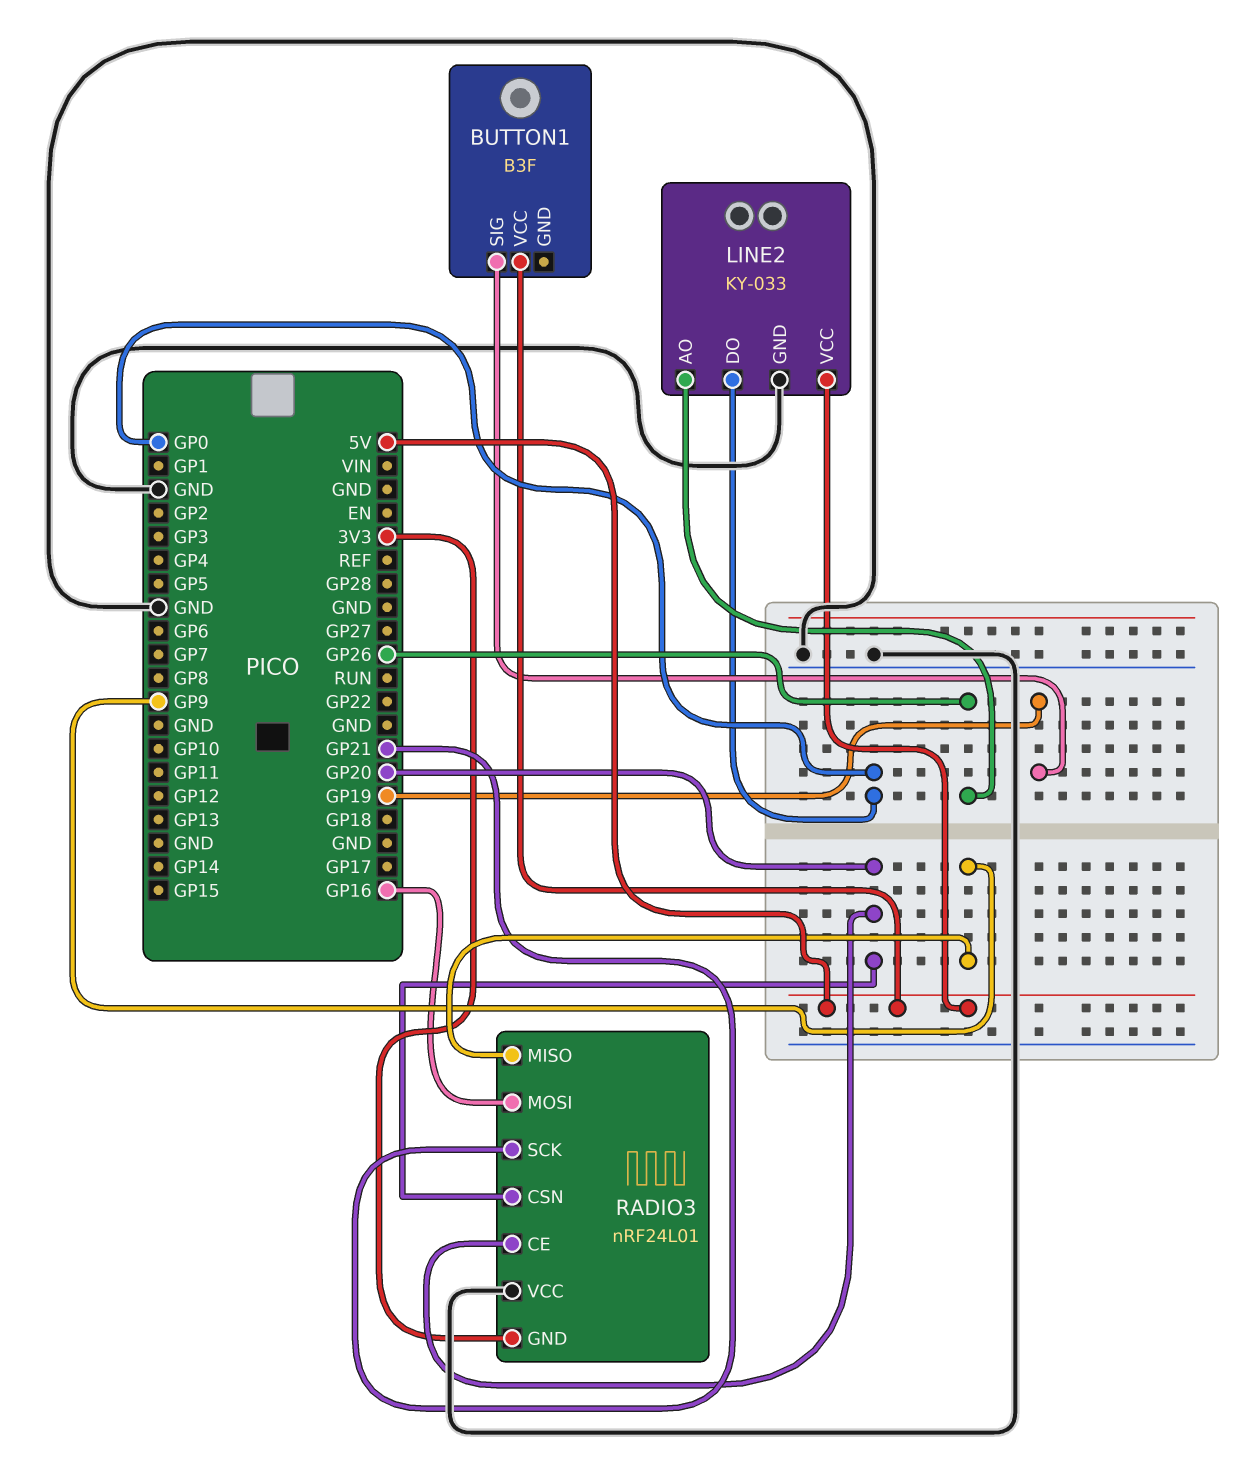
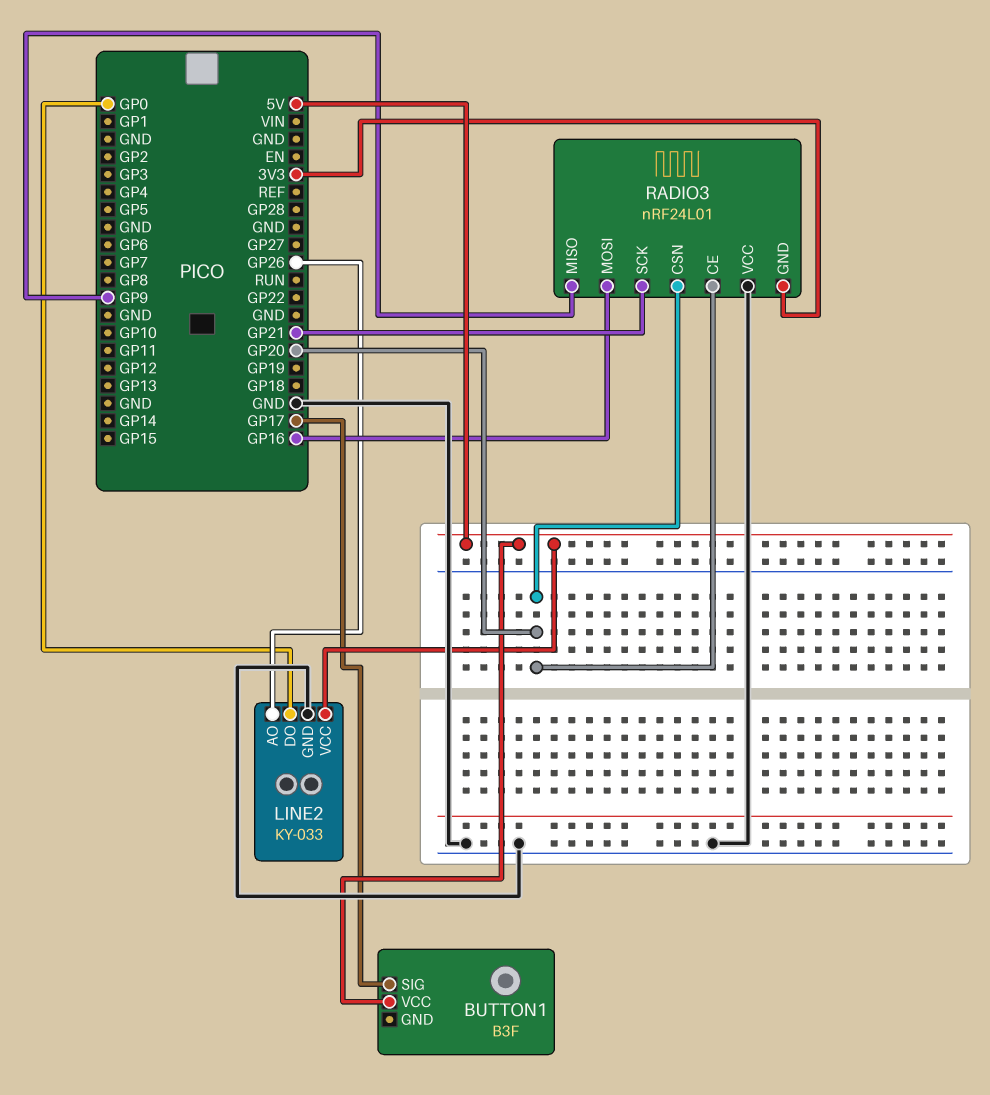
BUTTON1 pin SIG: GP19 -> GP17

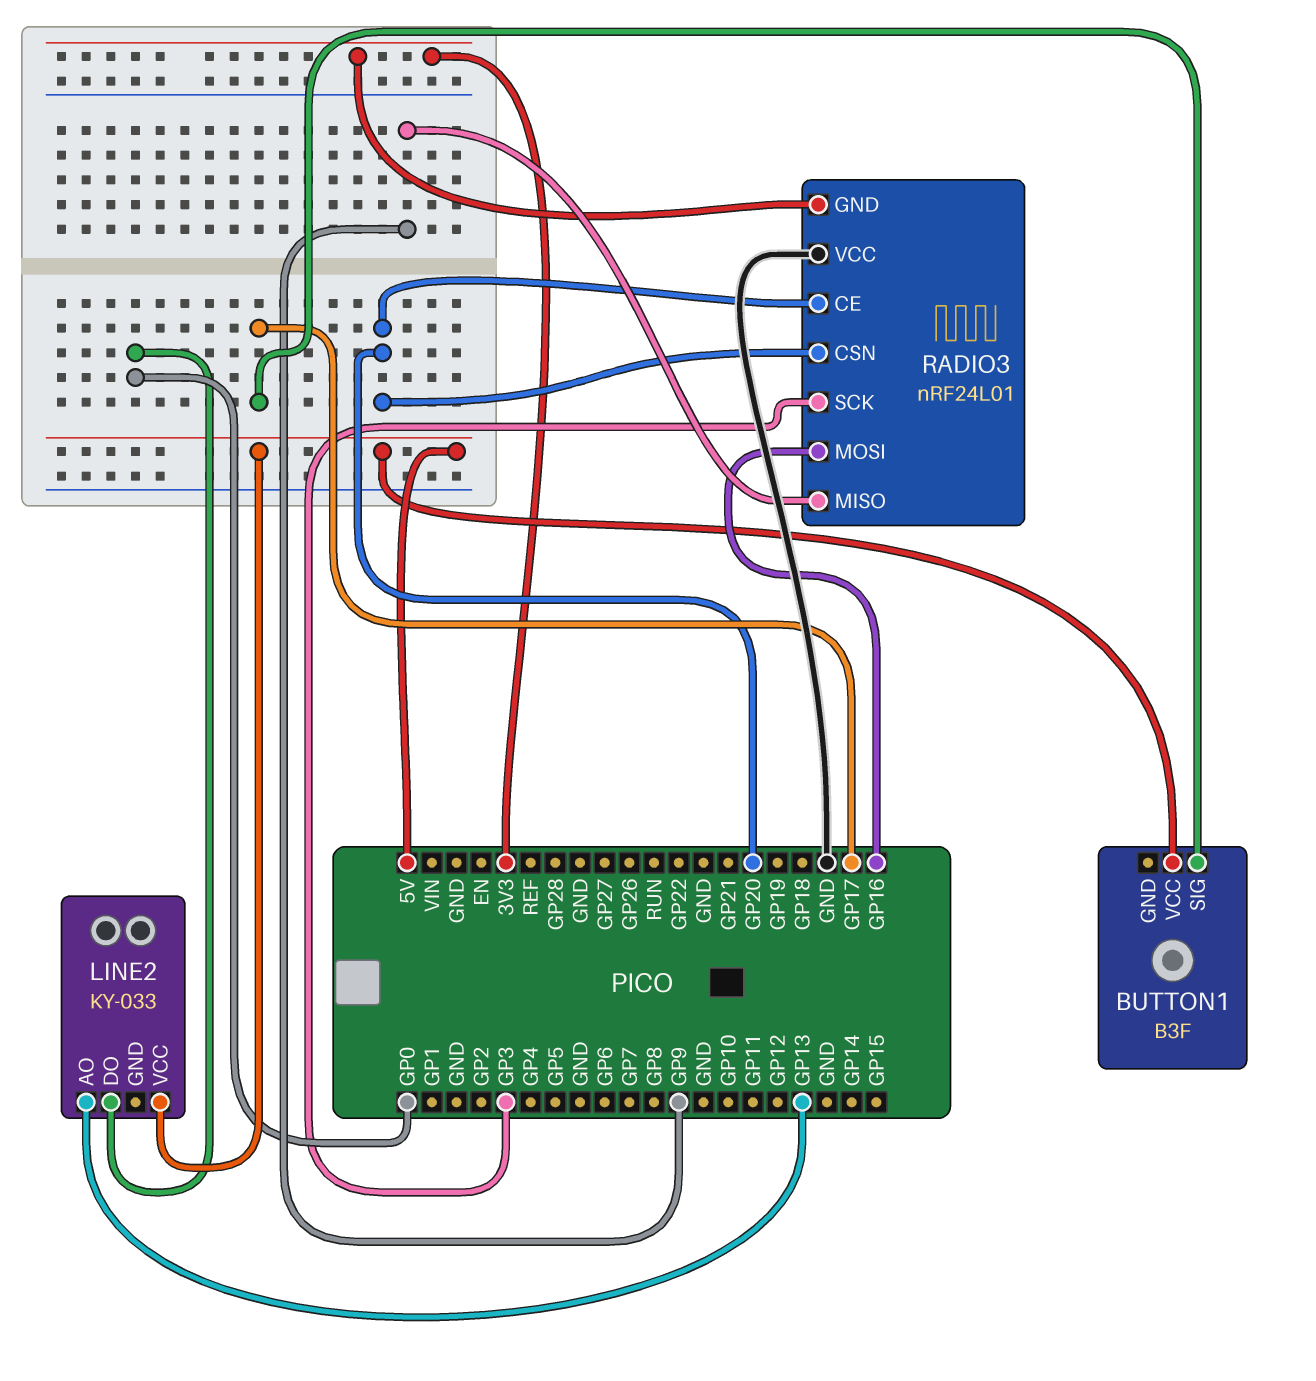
LINE2 pin AO: GP26 -> GP13
LINE2 pin GND: GND -> none
RADIO3 pin SCK: GP21 -> GP3

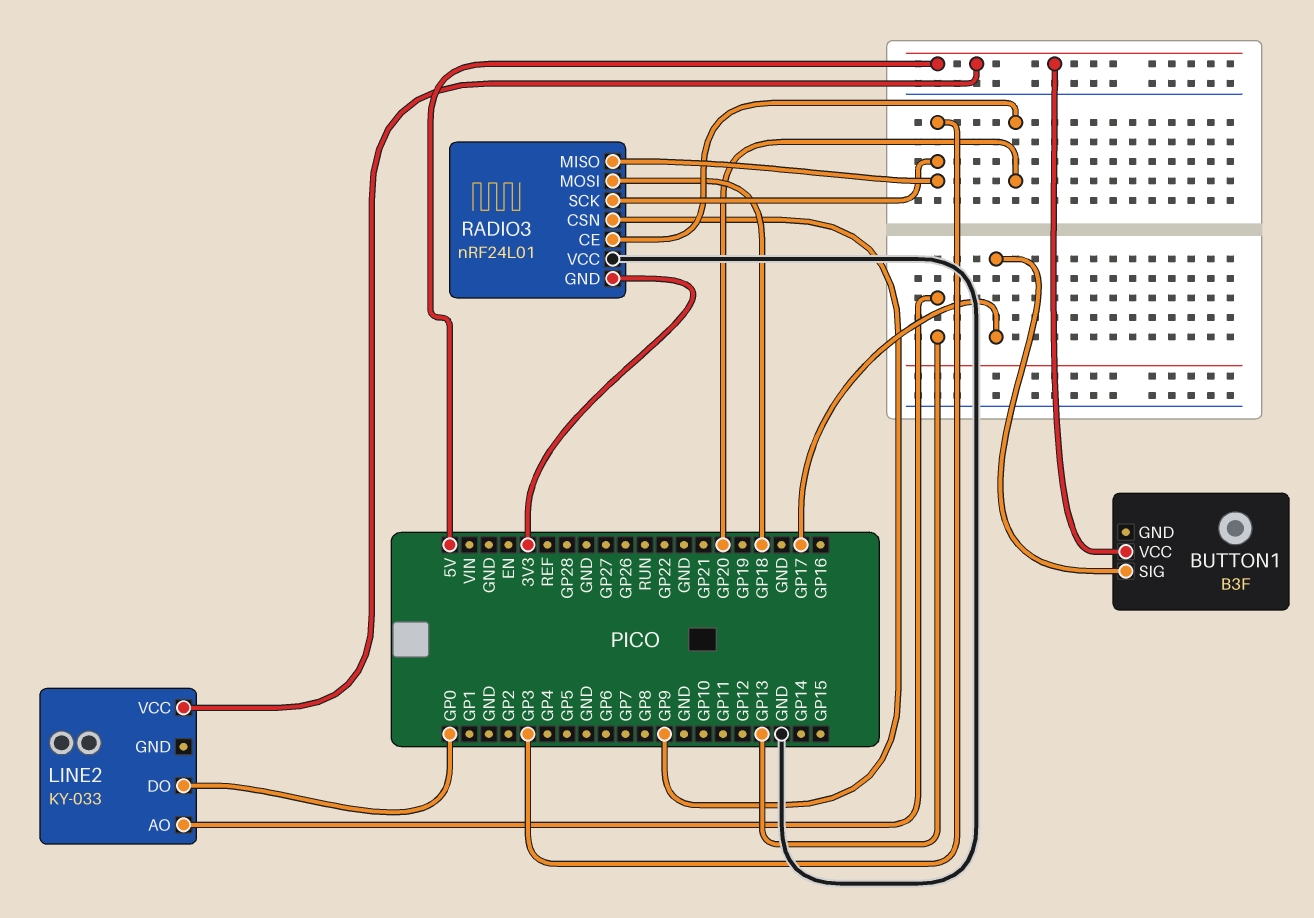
RADIO3 pin CSN: GP20 -> GP9
RADIO3 pin MISO: GP9 -> GP3
RADIO3 pin MOSI: GP16 -> GP18

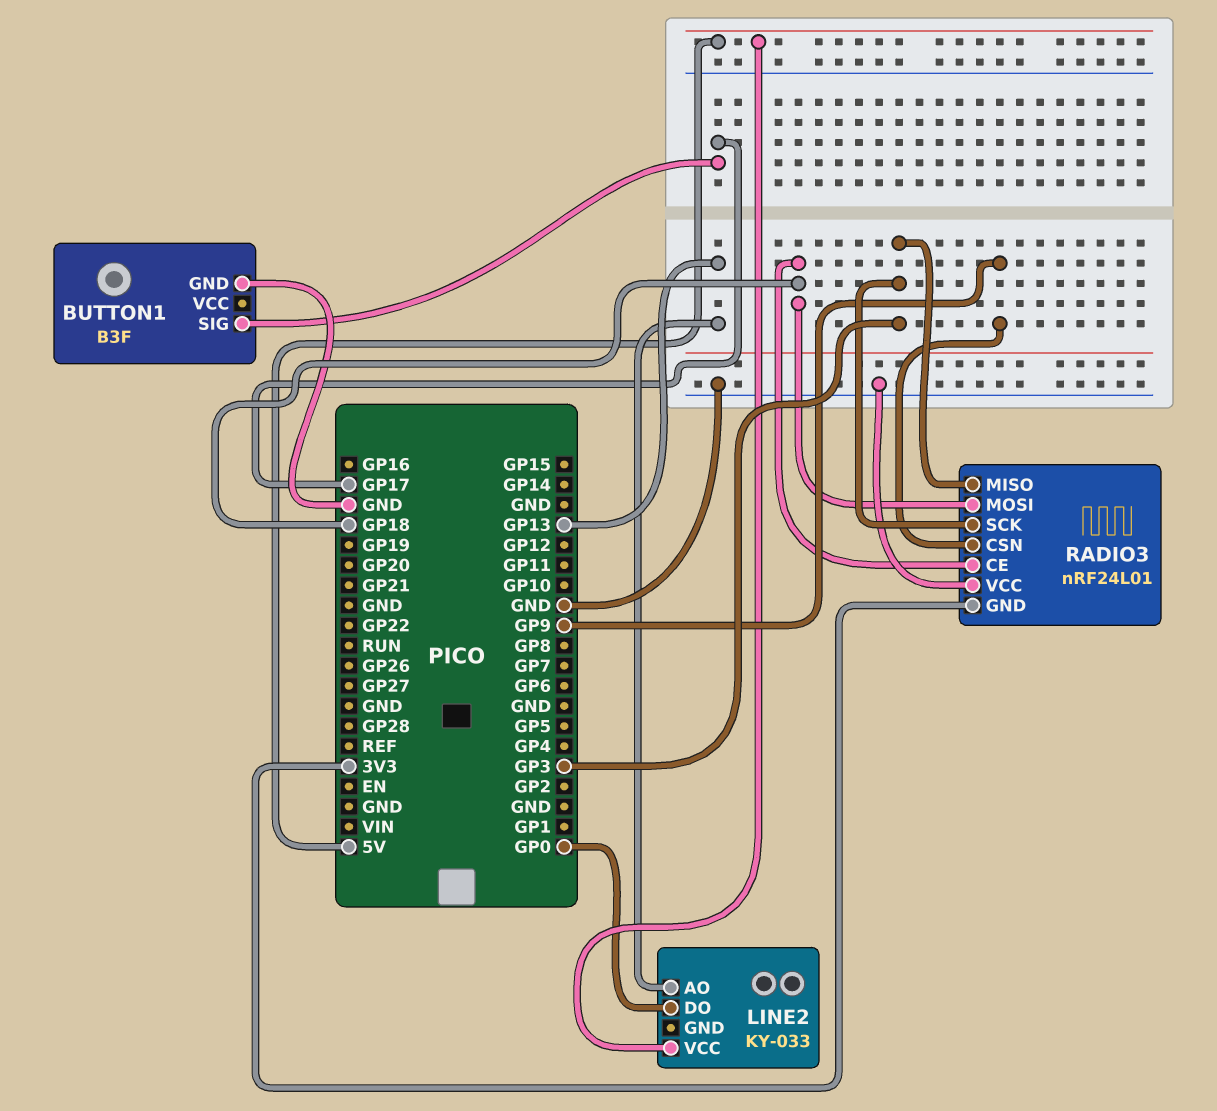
BUTTON1 pin GND: none -> GND
BUTTON1 pin VCC: 5V -> none
RADIO3 pin CE: GP20 -> GP18

